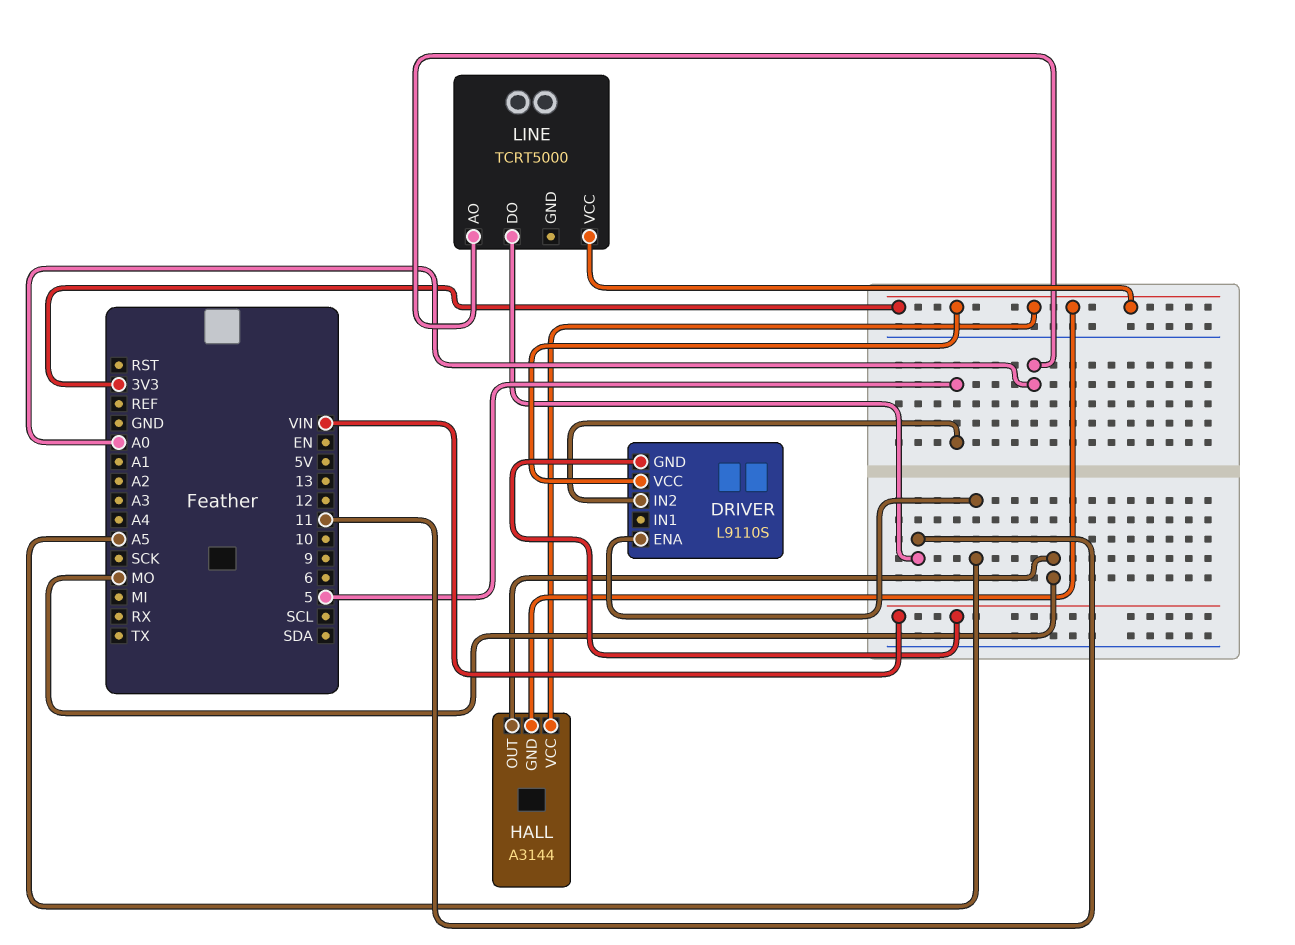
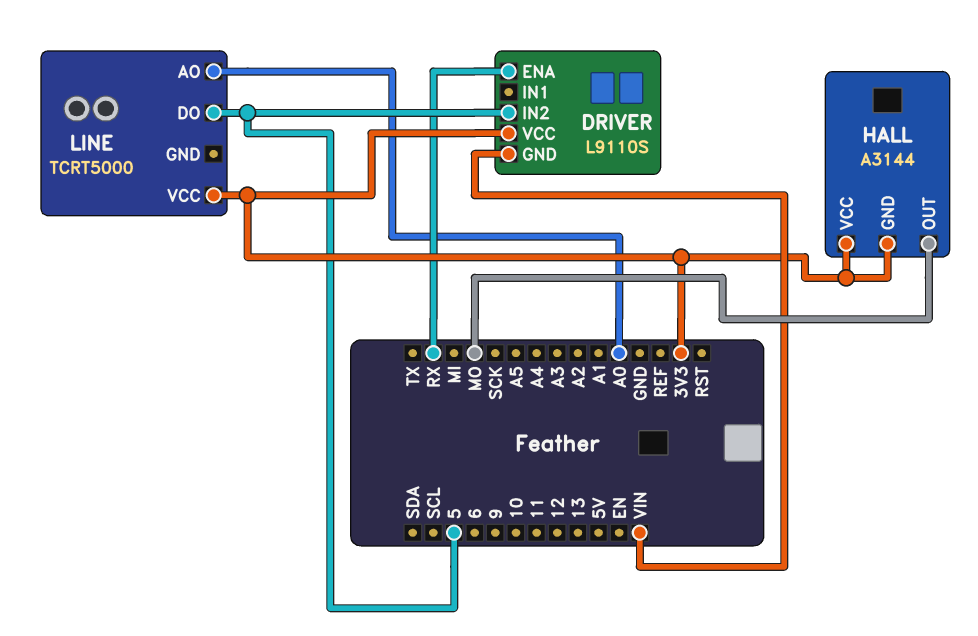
DRIVER pin ENA: A5 -> RX
LINE pin DO: 11 -> 5

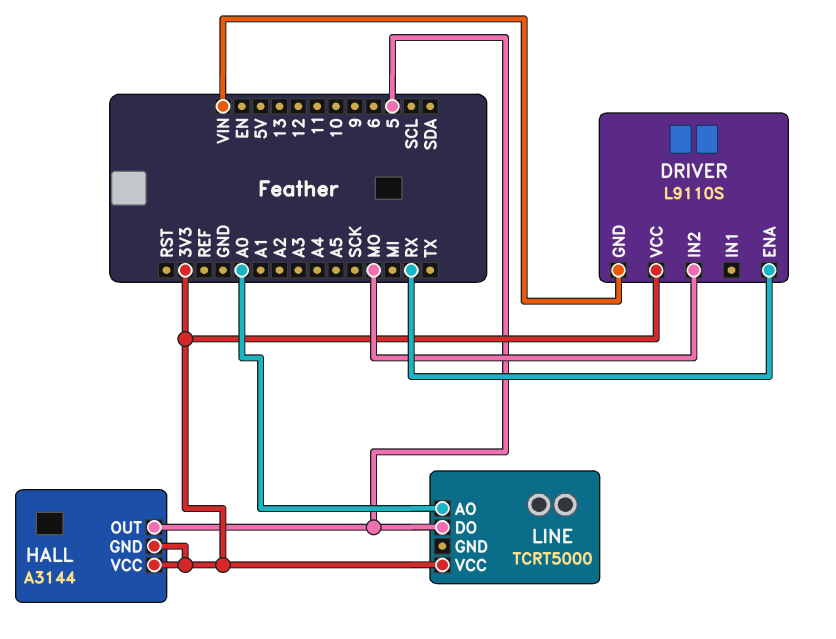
DRIVER pin IN2: 5 -> MO
HALL pin OUT: MO -> 5

